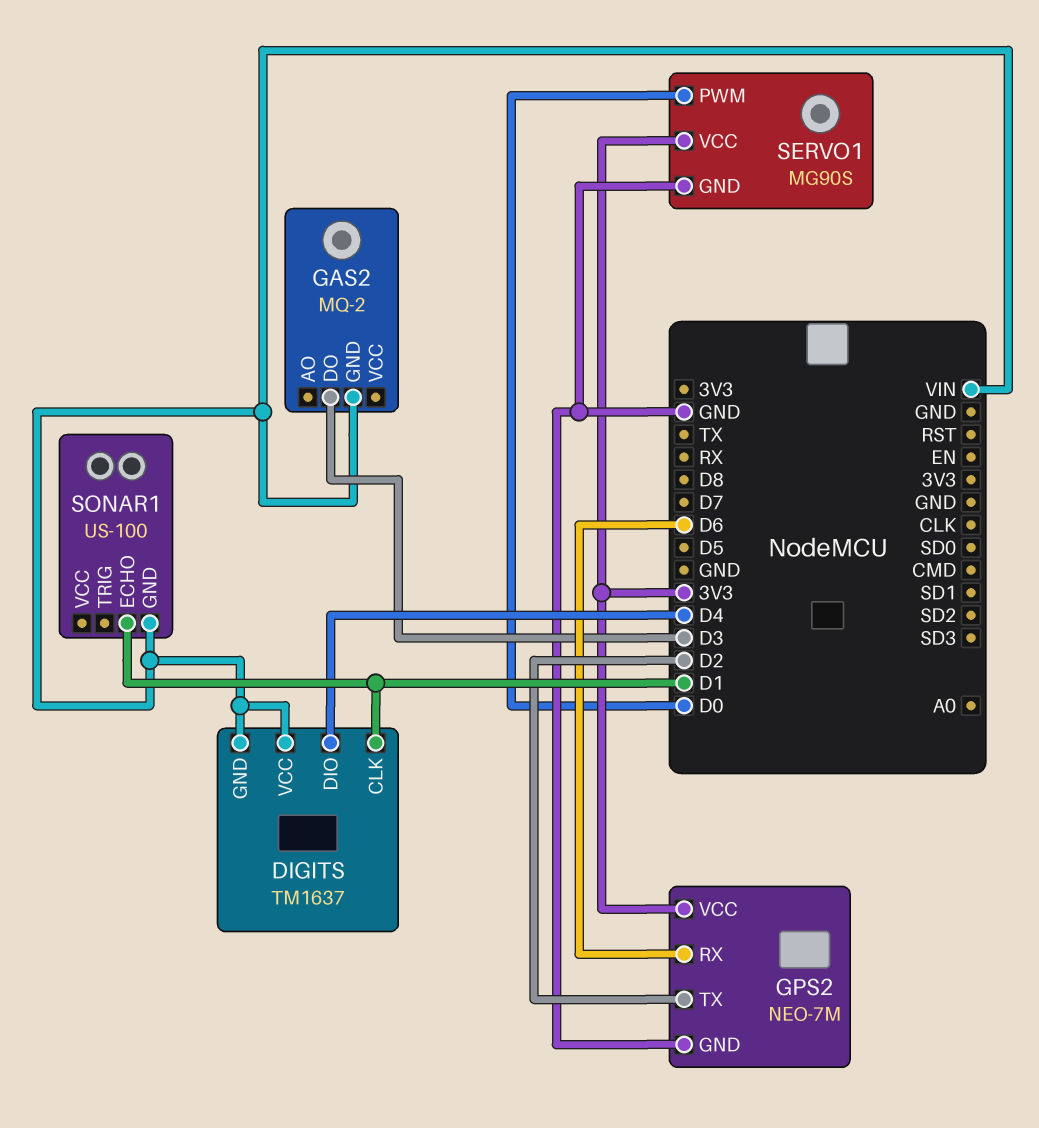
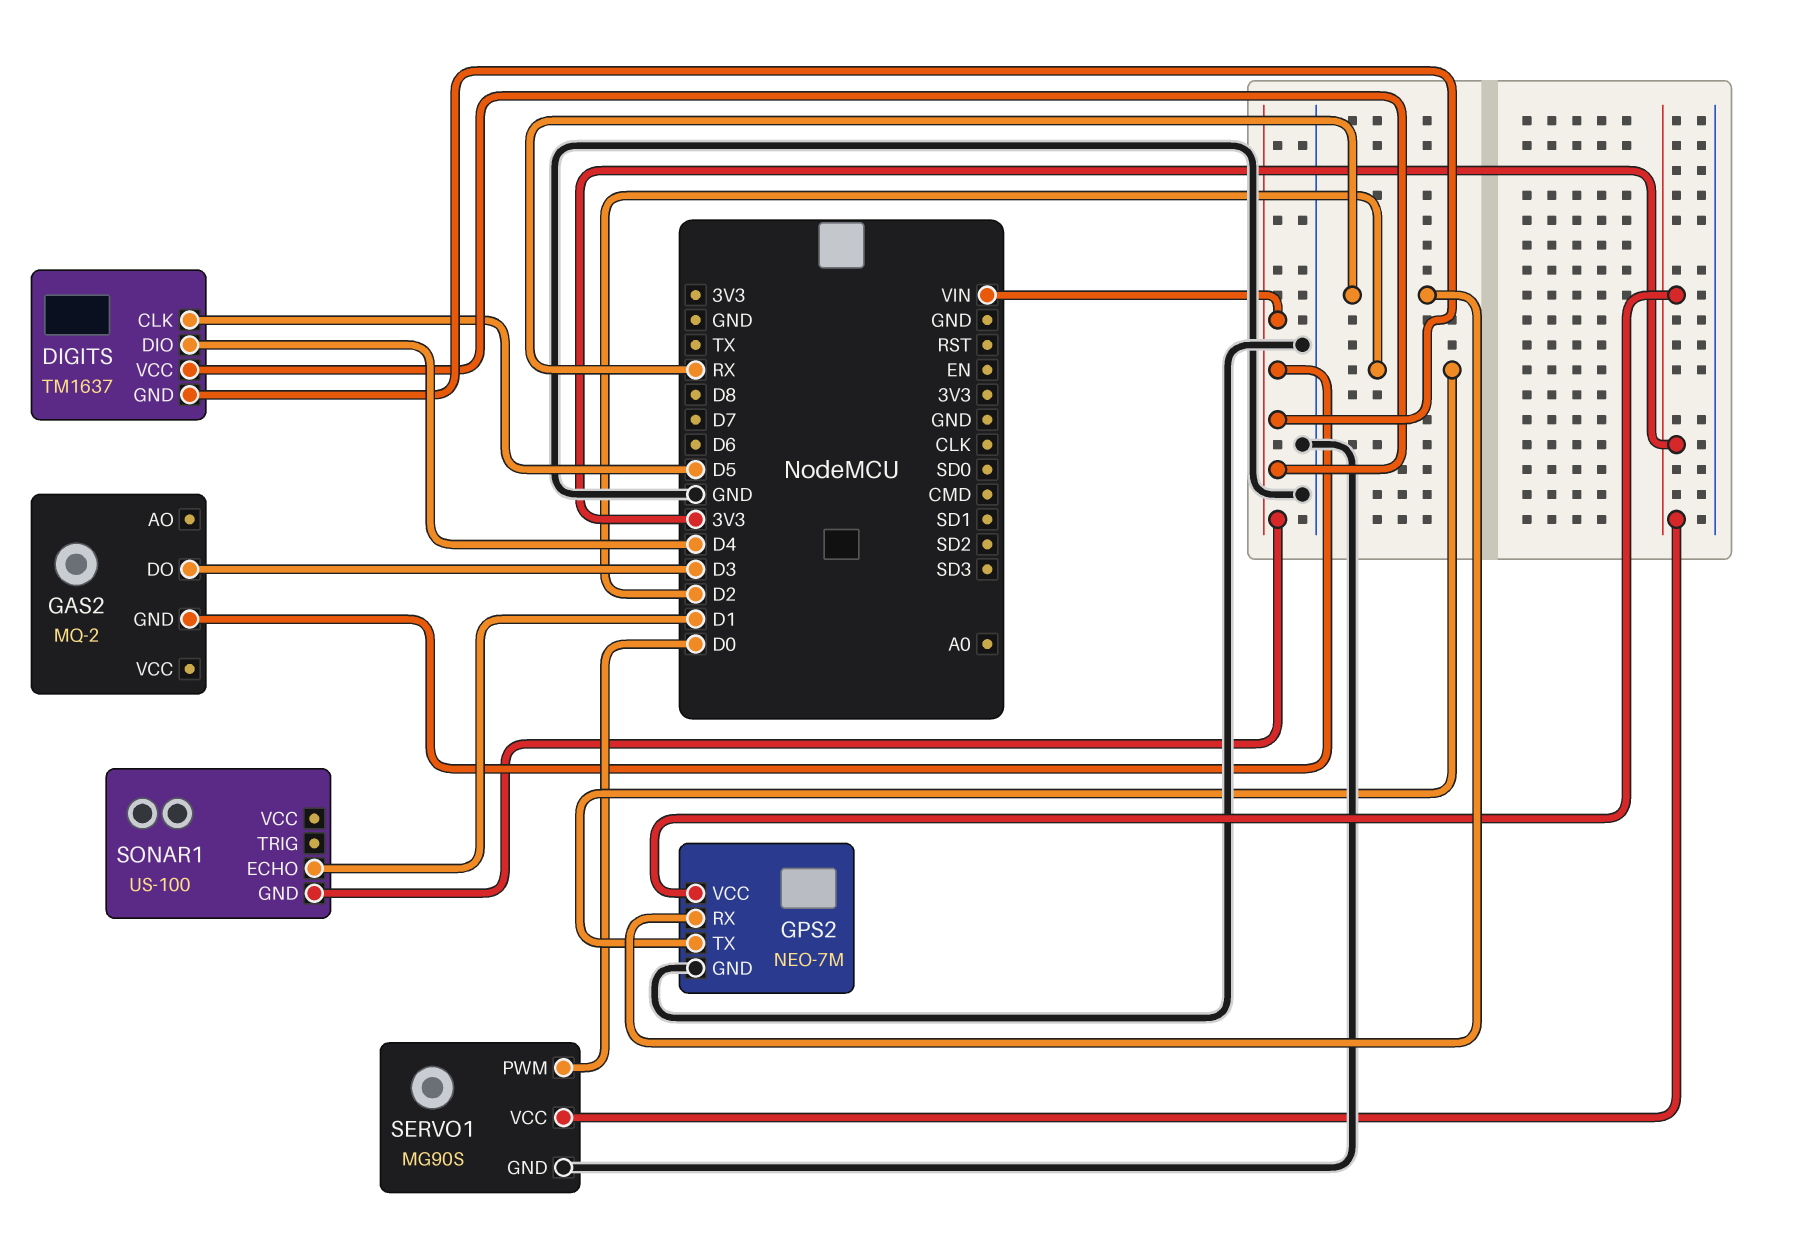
DIGITS pin CLK: D1 -> D5
GPS2 pin RX: D6 -> RX

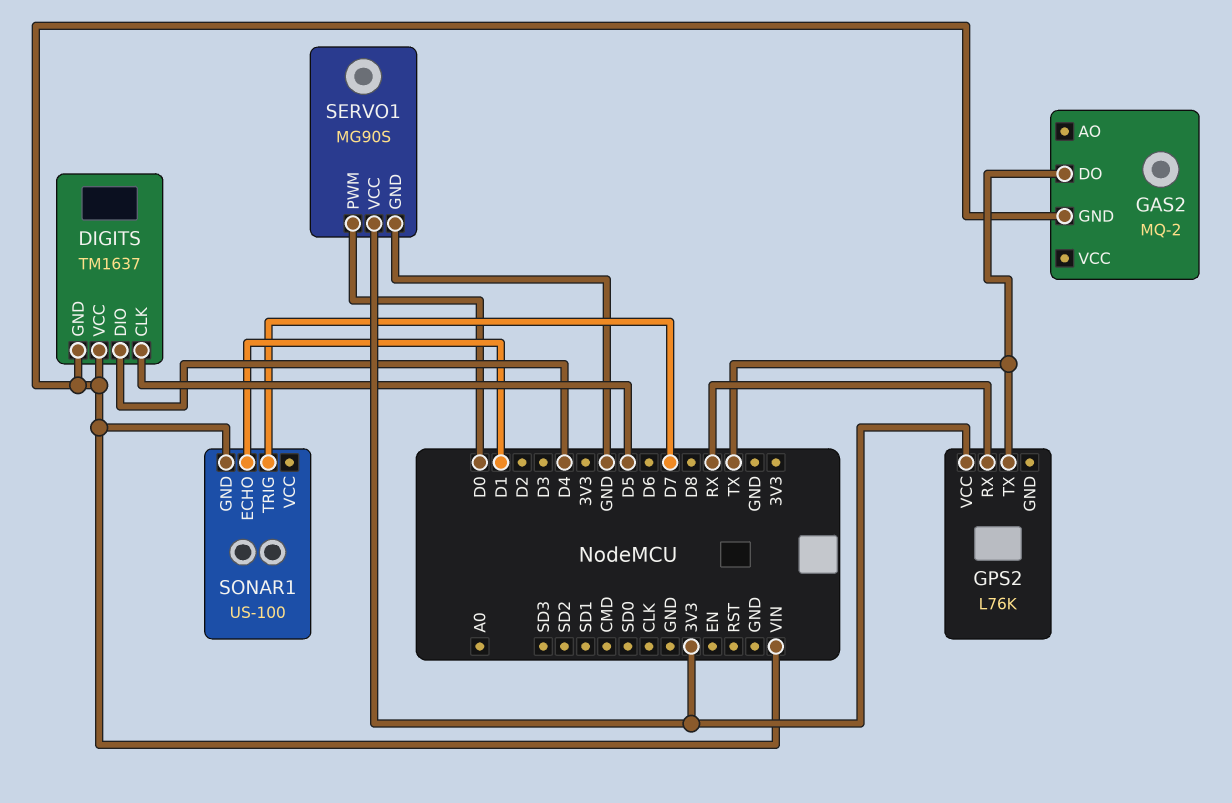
GAS2 pin DO: D3 -> TX
GPS2: NEO-7M -> L76K
GPS2 pin GND: GND -> none
GPS2 pin TX: D2 -> TX
SONAR1 pin TRIG: none -> D7

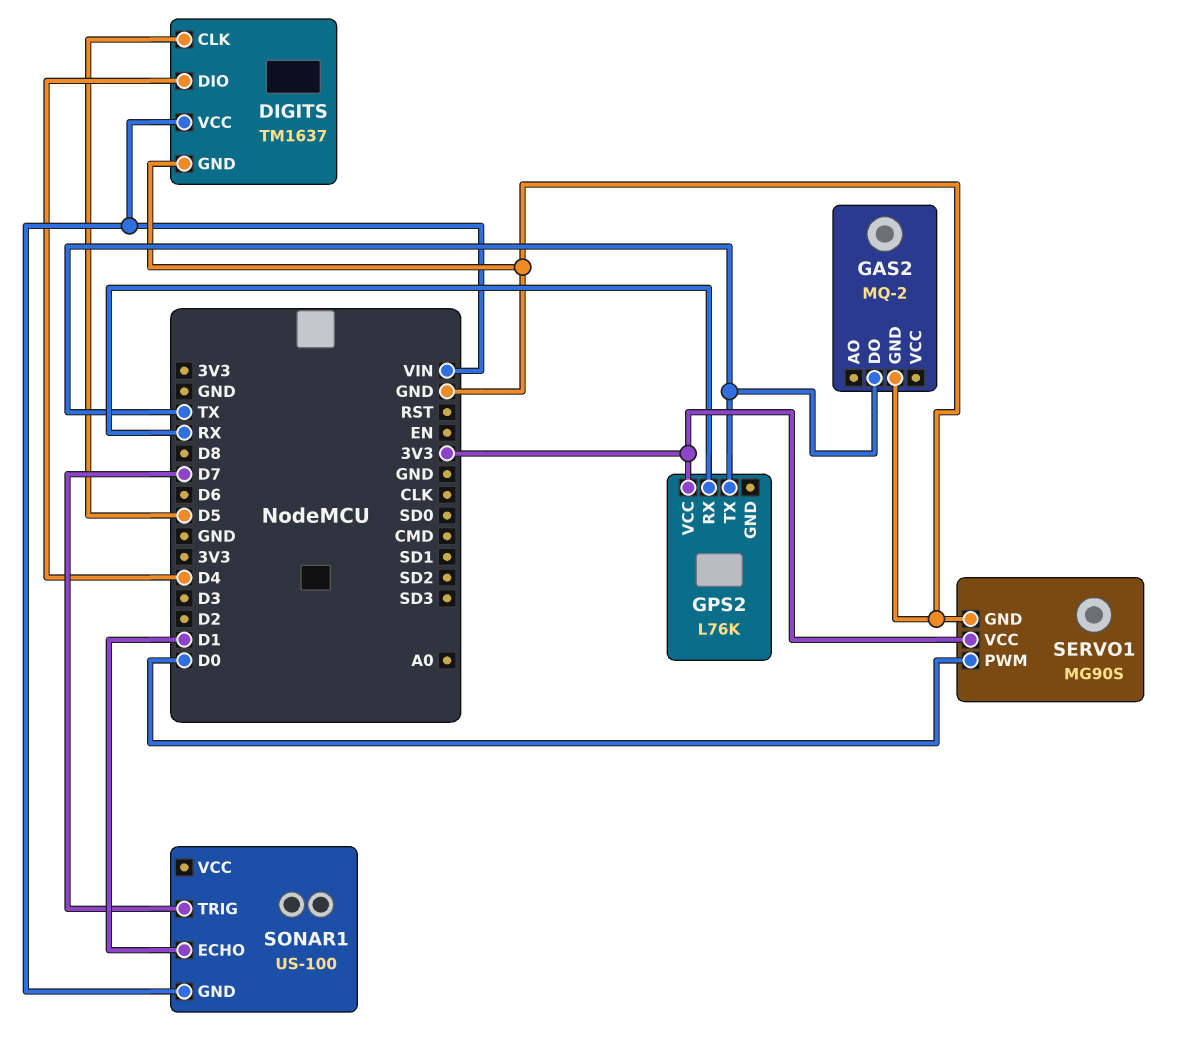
DIGITS pin GND: VIN -> GND
GAS2 pin GND: VIN -> GND

